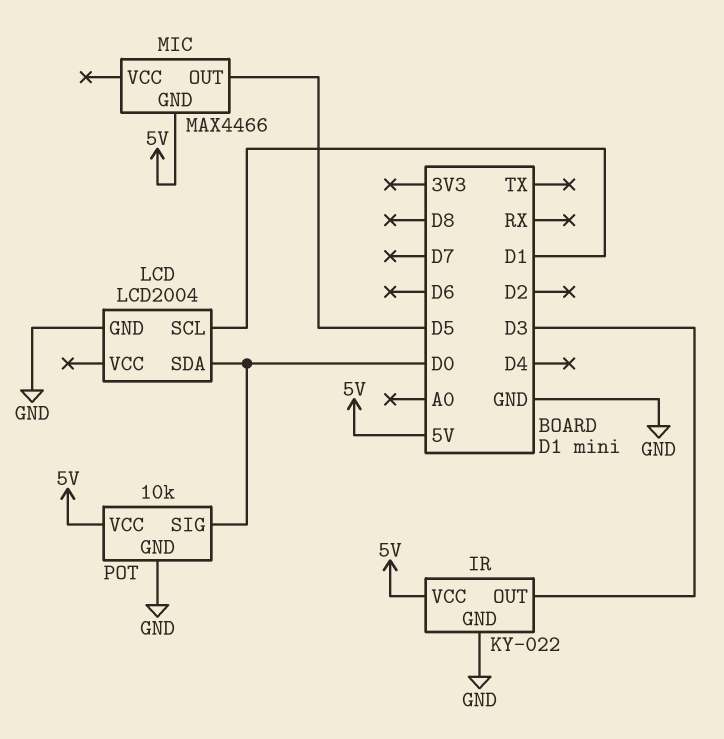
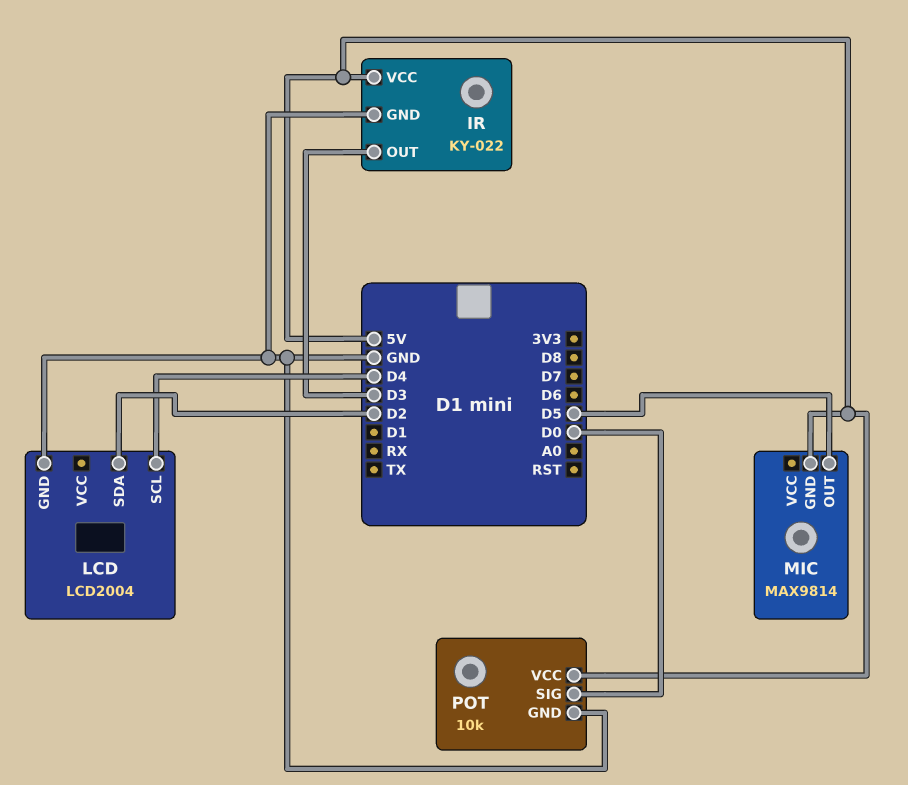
LCD pin SCL: D1 -> D4
LCD pin SDA: D0 -> D2
MIC: MAX4466 -> MAX9814

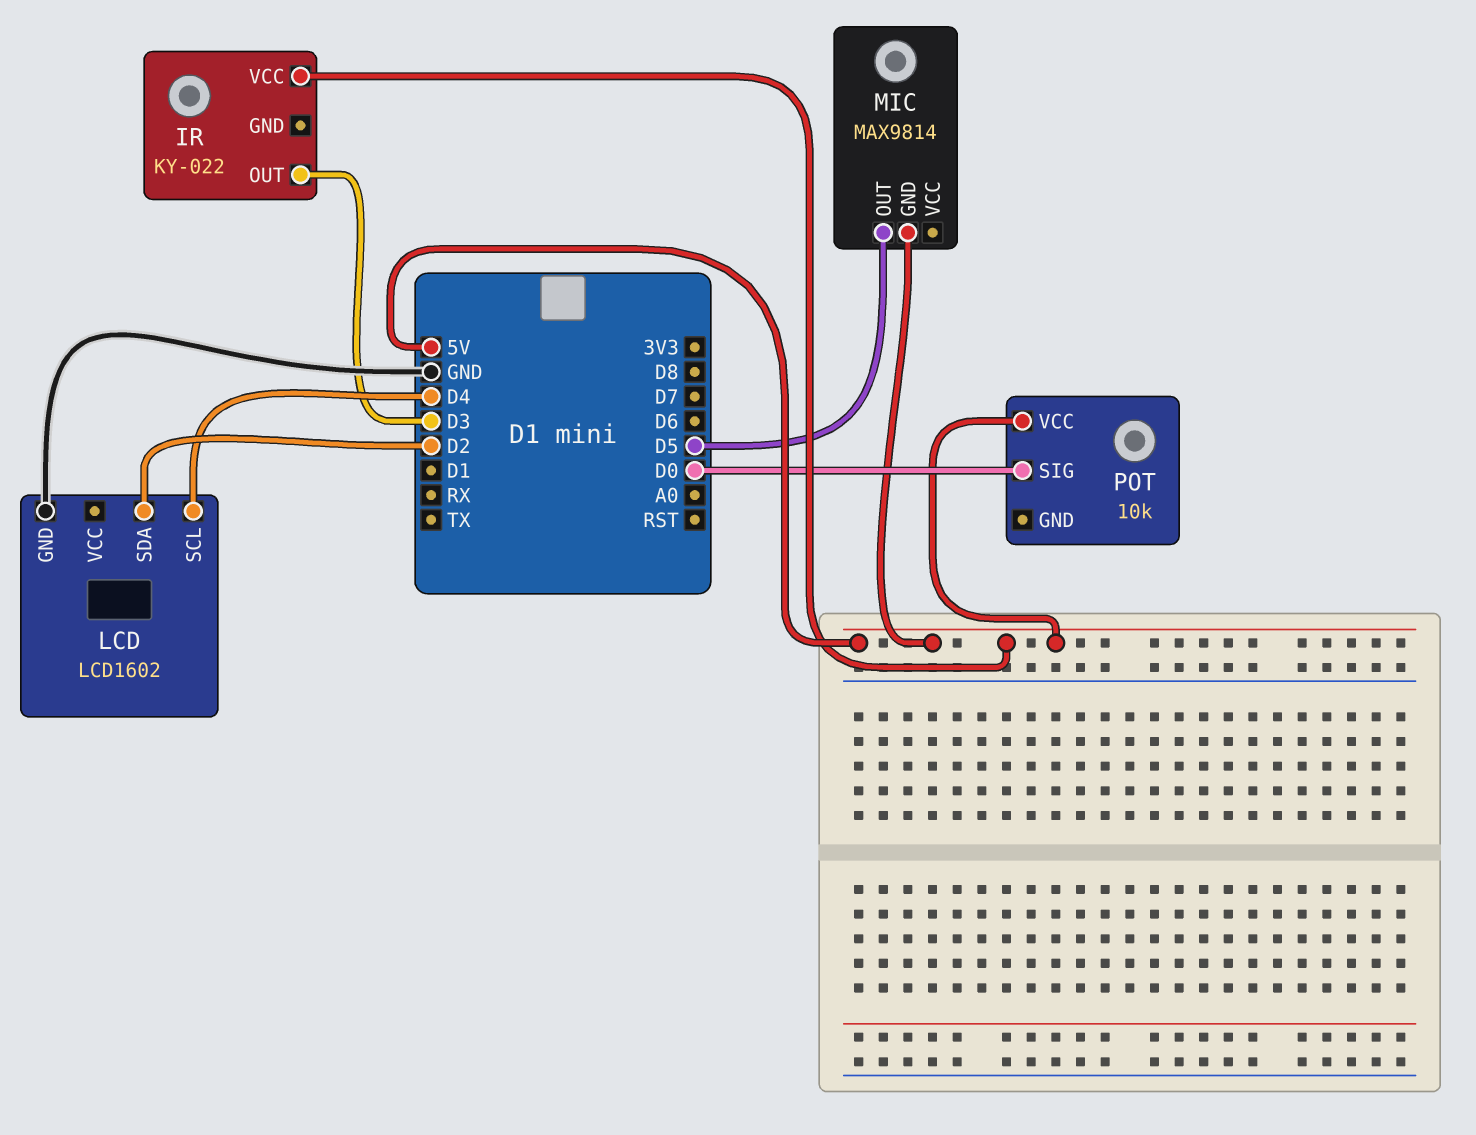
IR pin GND: GND -> none
LCD: LCD2004 -> LCD1602
POT pin GND: GND -> none

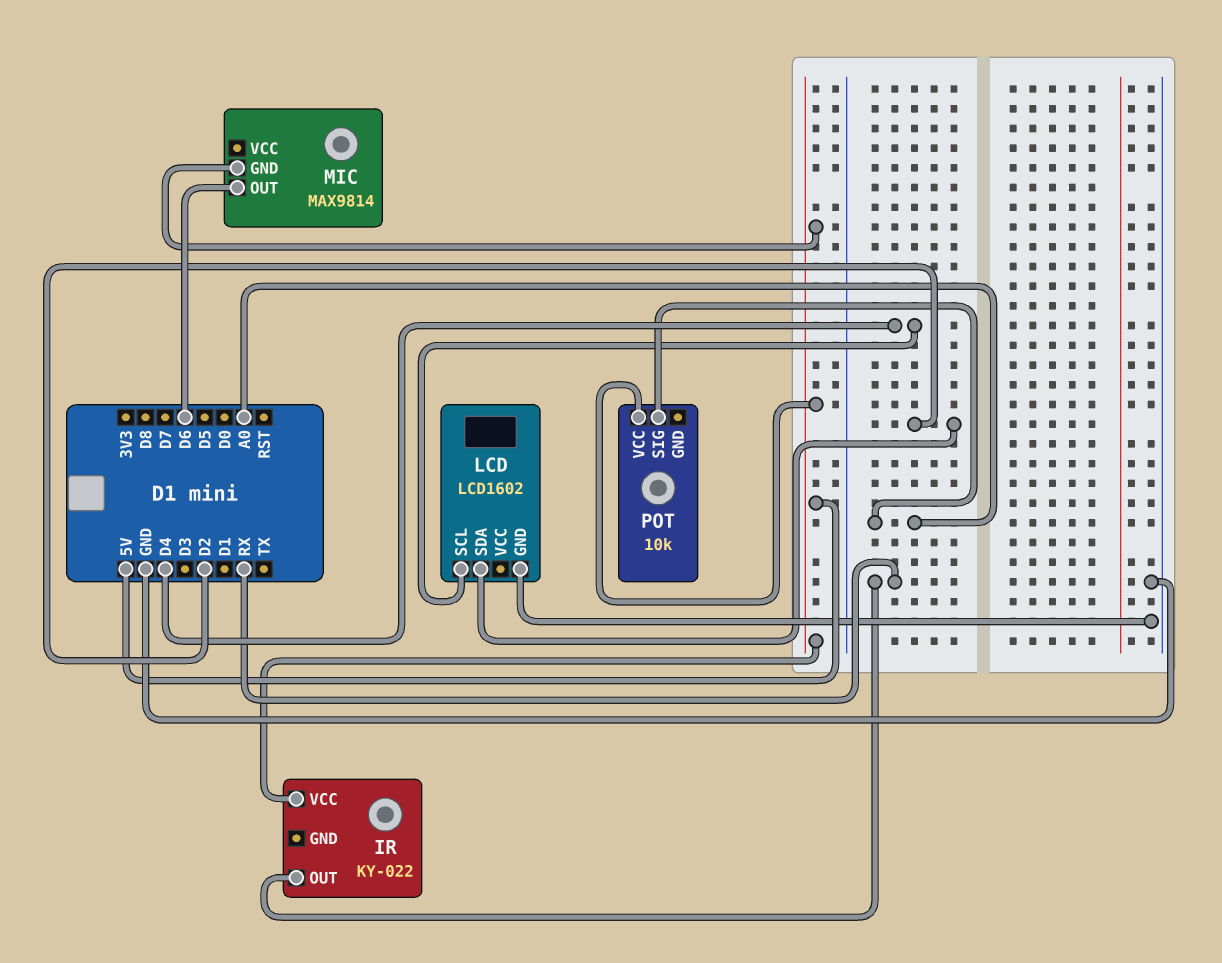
IR pin OUT: D3 -> RX
MIC pin OUT: D5 -> D6
POT pin SIG: D0 -> A0

